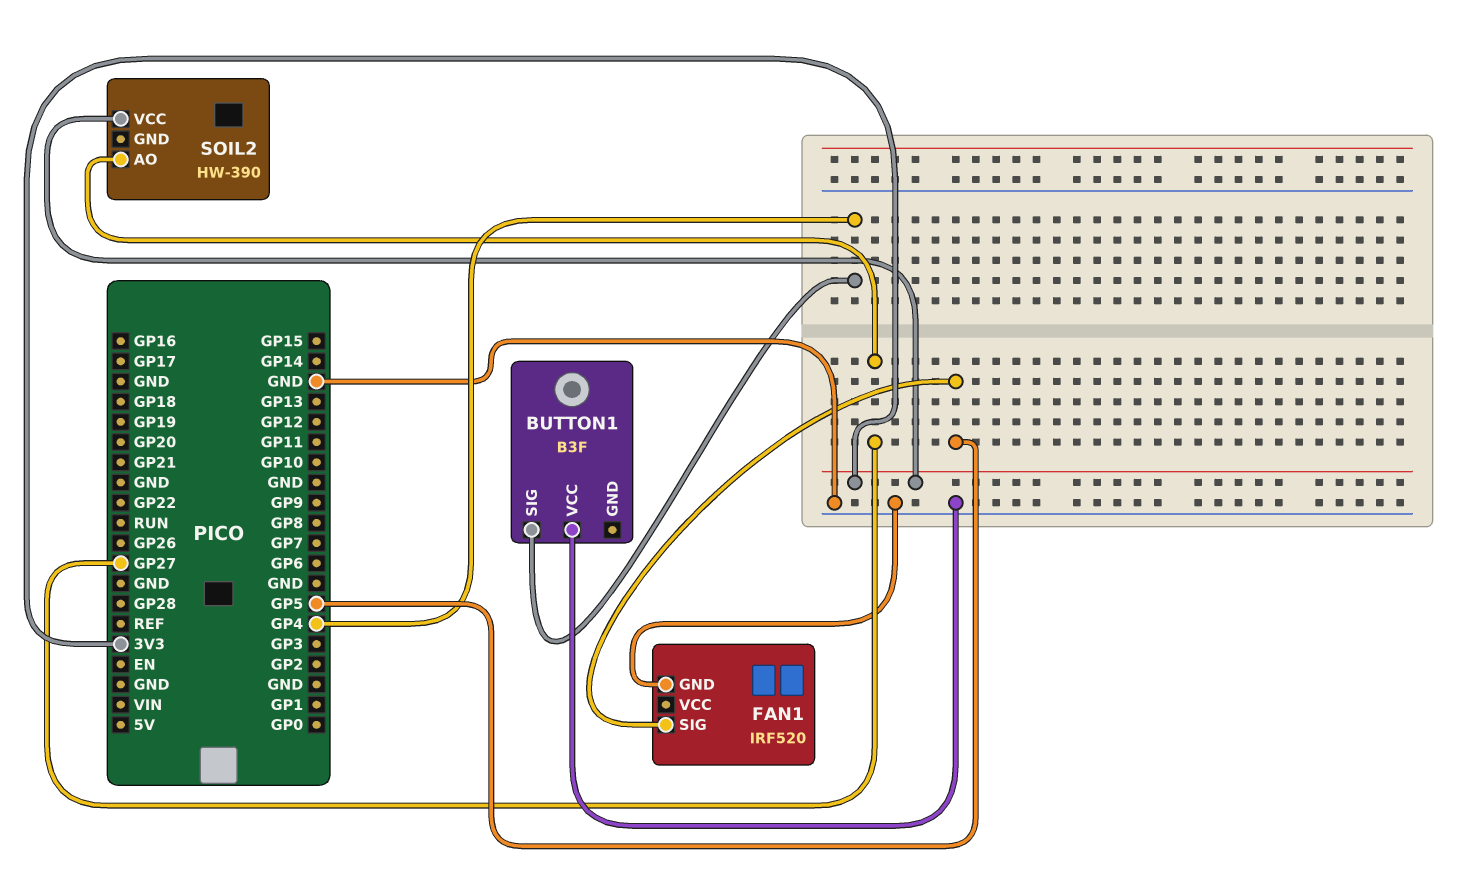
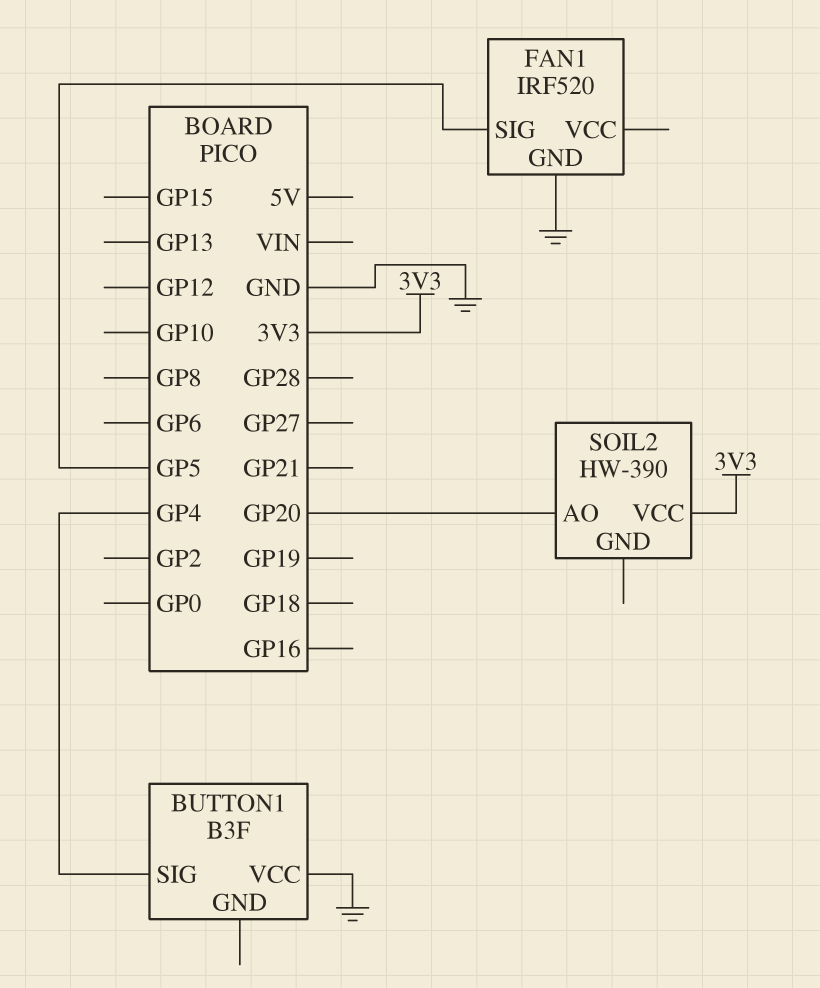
SOIL2 pin AO: GP27 -> GP20

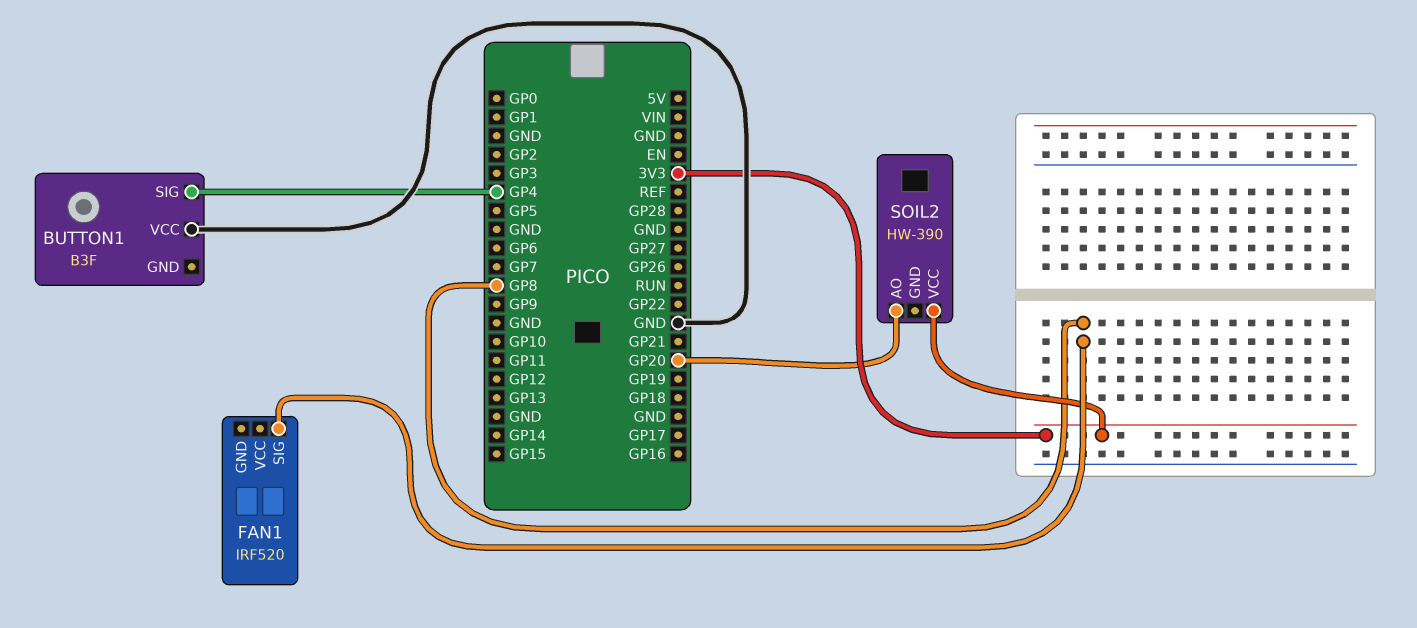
FAN1 pin GND: GND -> none
FAN1 pin SIG: GP5 -> GP8

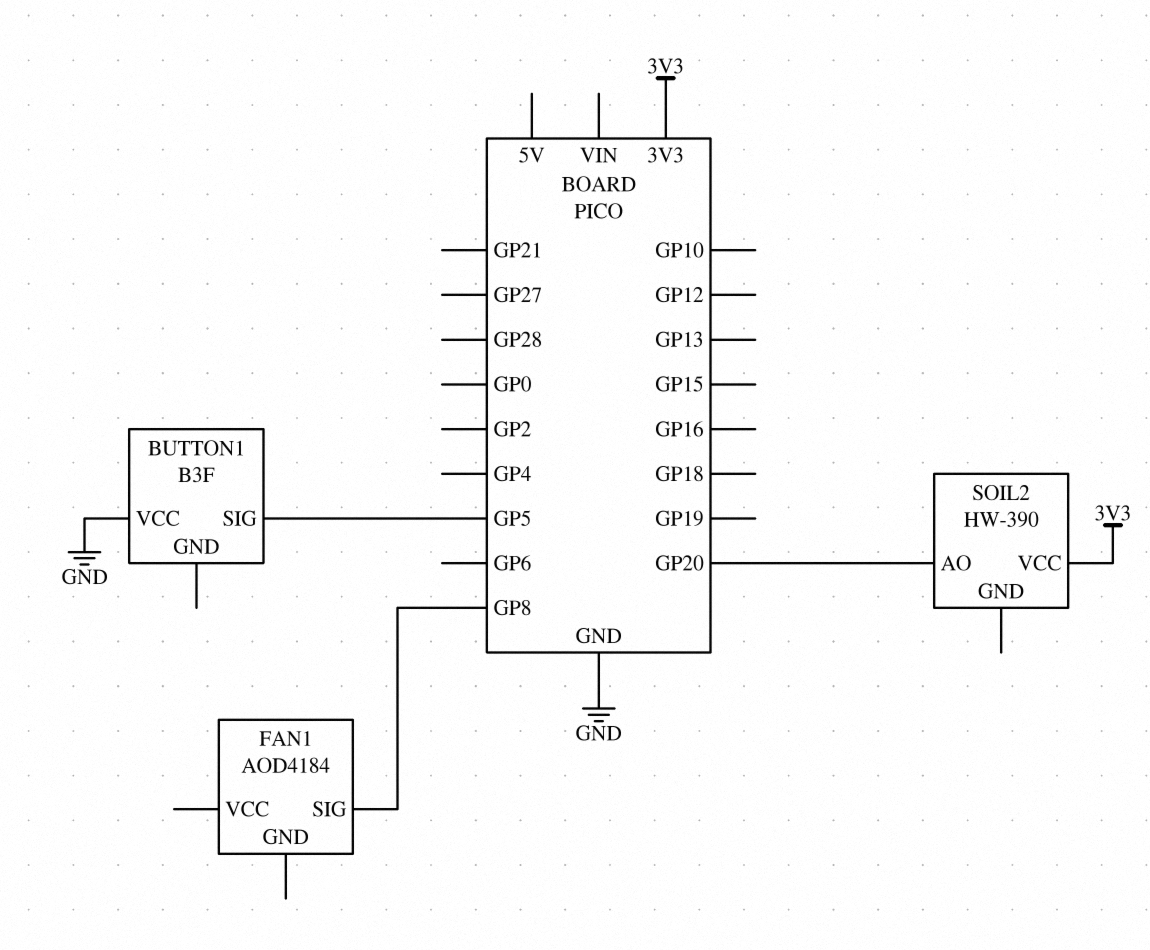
BUTTON1 pin SIG: GP4 -> GP5
FAN1: IRF520 -> AOD4184

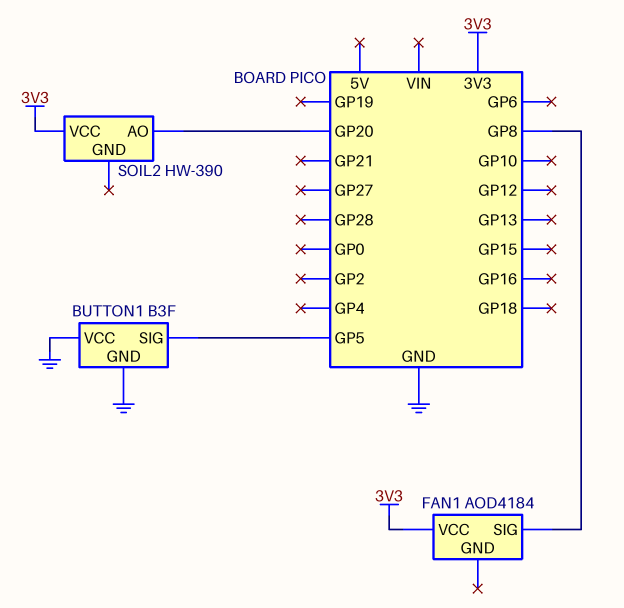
BUTTON1 pin GND: none -> GND
FAN1 pin VCC: none -> 3V3

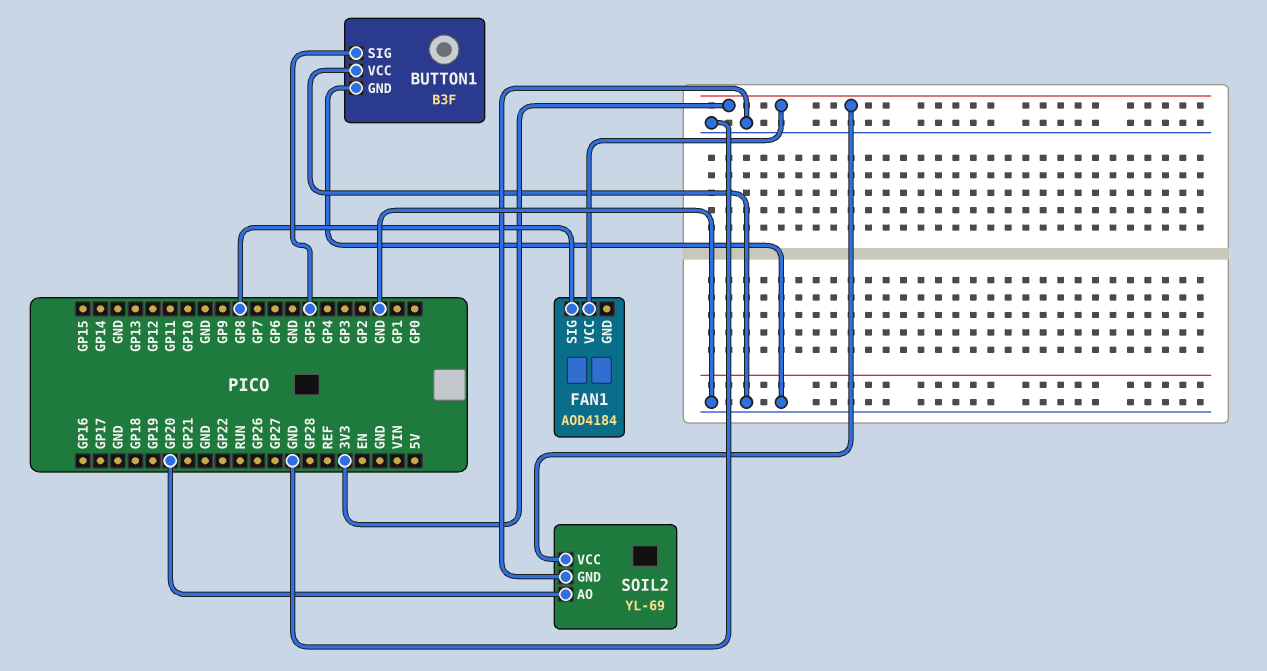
SOIL2: HW-390 -> YL-69
SOIL2 pin GND: none -> GND

